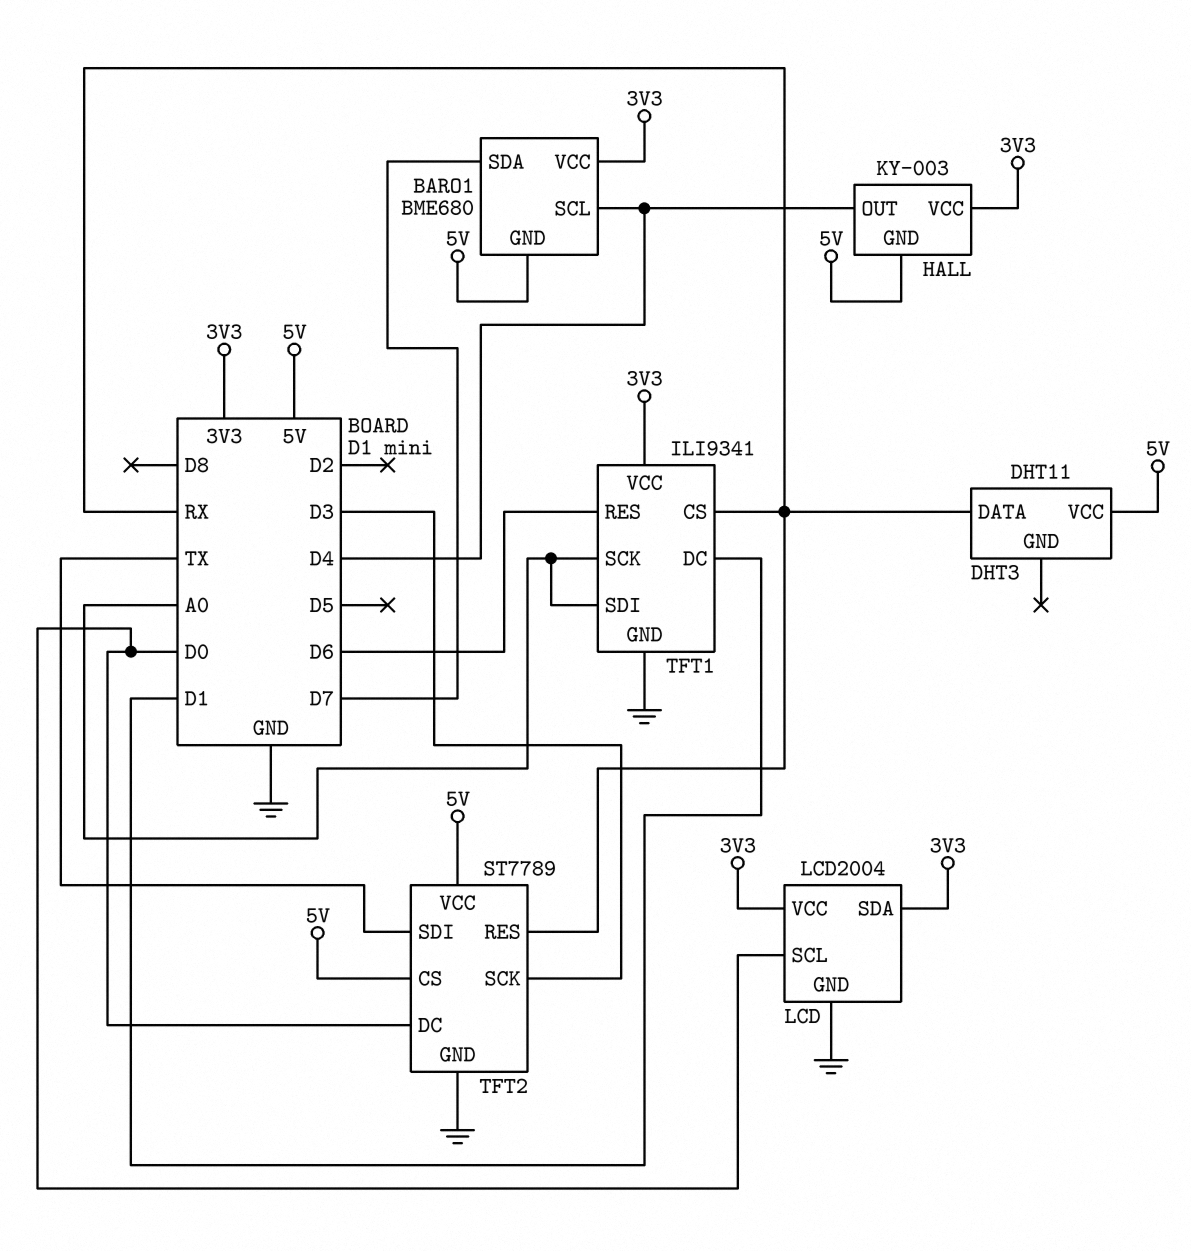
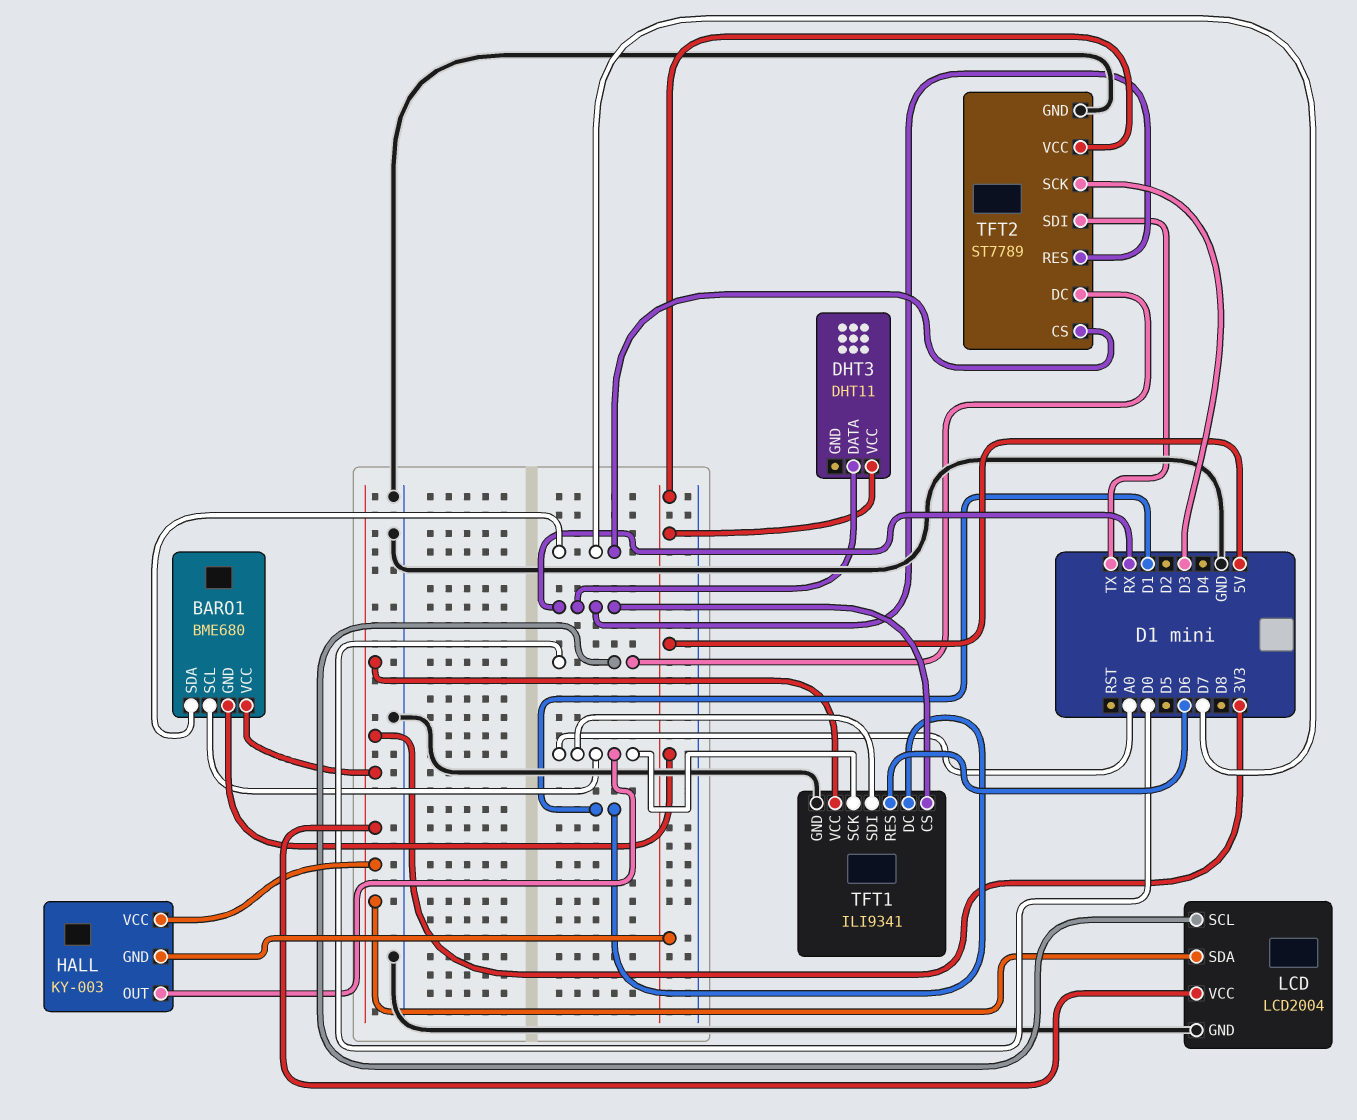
BARO1 pin SCL: D4 -> A0
HALL pin OUT: D4 -> A0
TFT2 pin CS: 5V -> D7

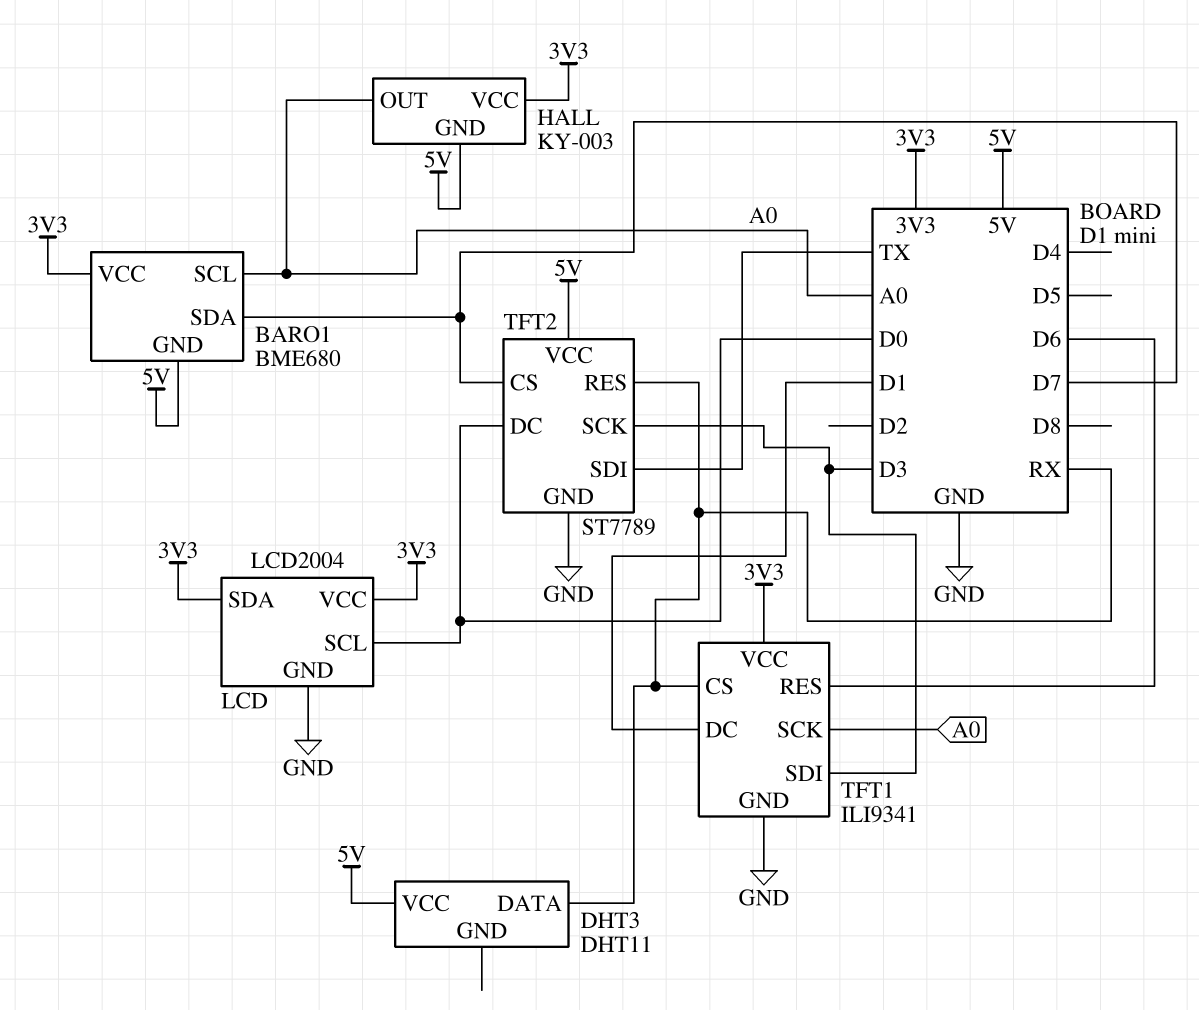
TFT1 pin SDI: A0 -> D3

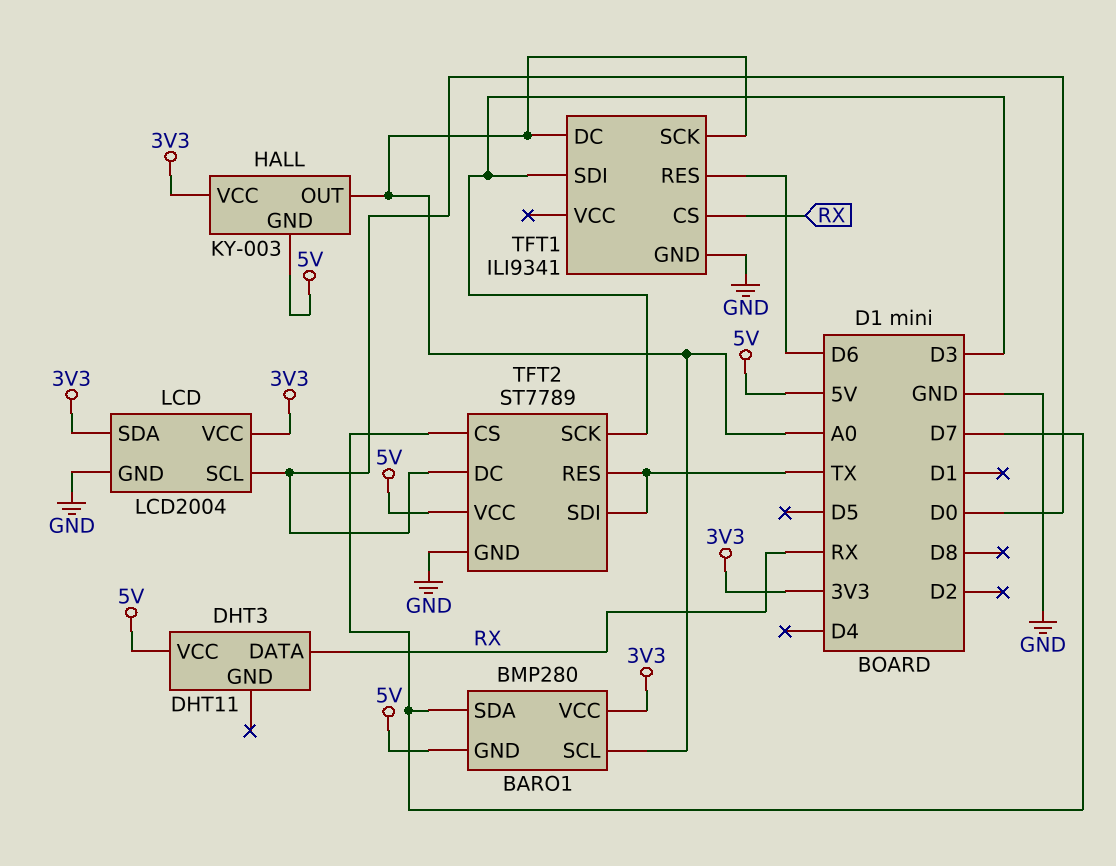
BARO1: BME680 -> BMP280
TFT1 pin DC: D1 -> A0
TFT1 pin VCC: 3V3 -> none
TFT2 pin RES: RX -> TX

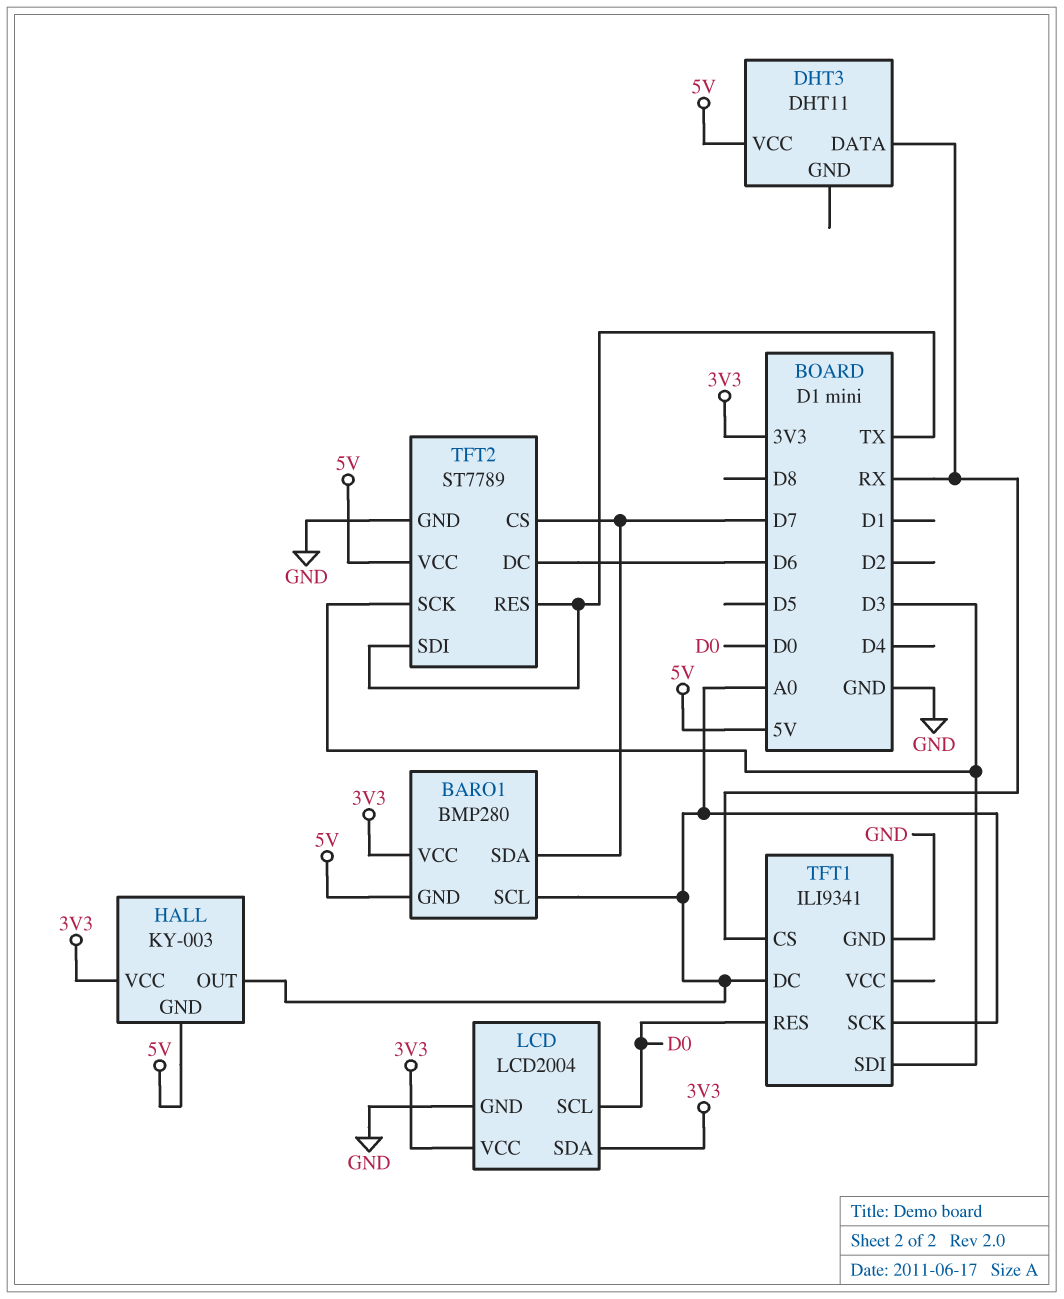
TFT1 pin RES: D6 -> D0
TFT2 pin DC: D0 -> D6

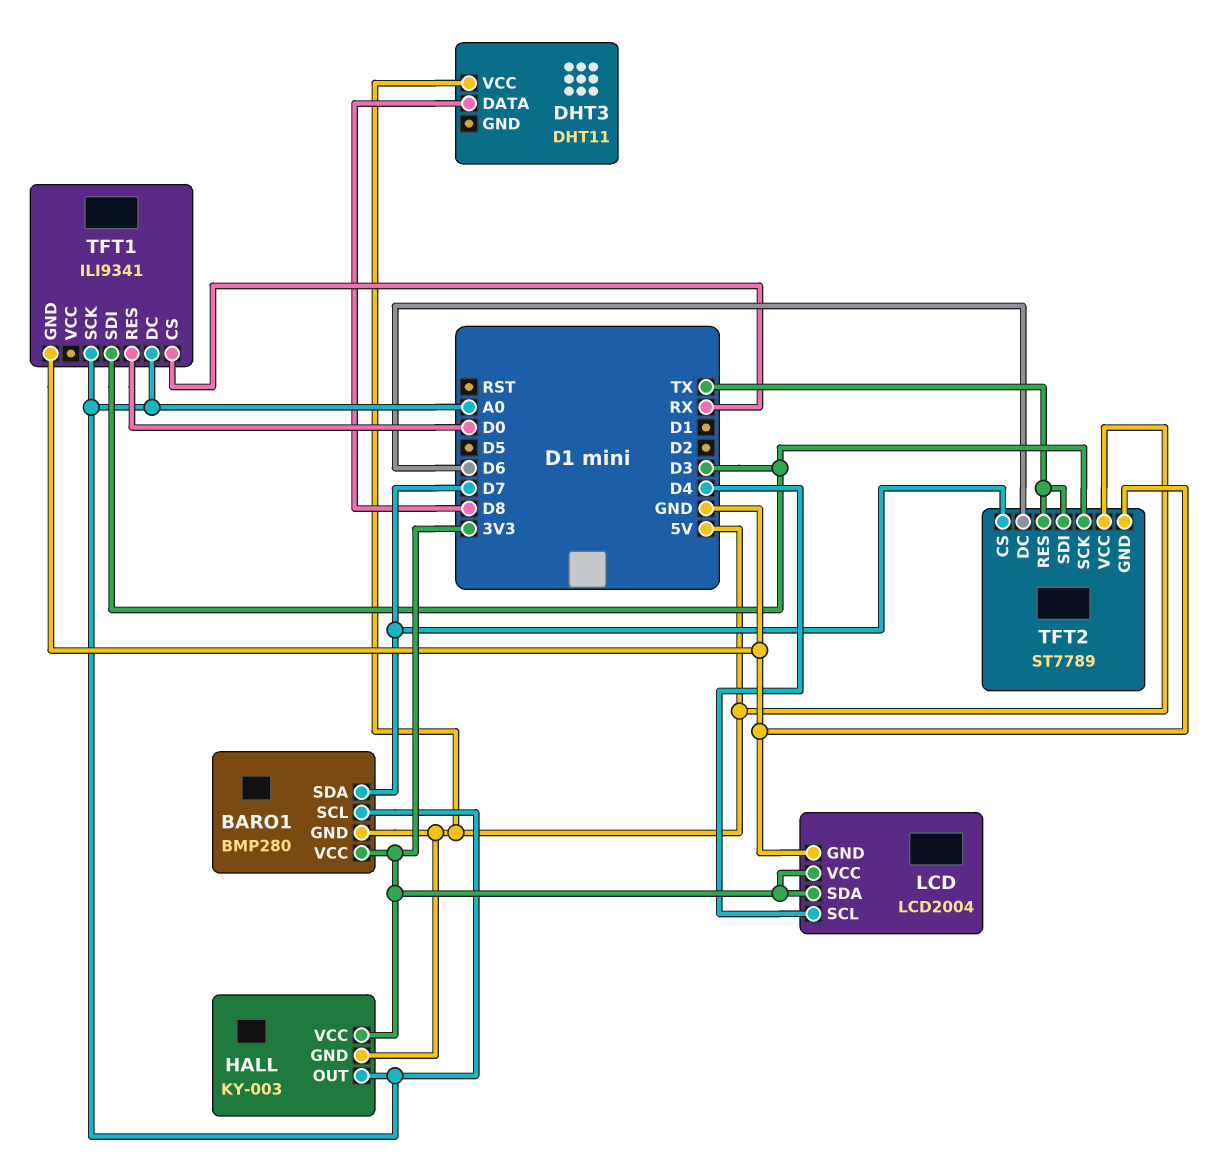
DHT3 pin DATA: RX -> D8
LCD pin SCL: D0 -> D4

